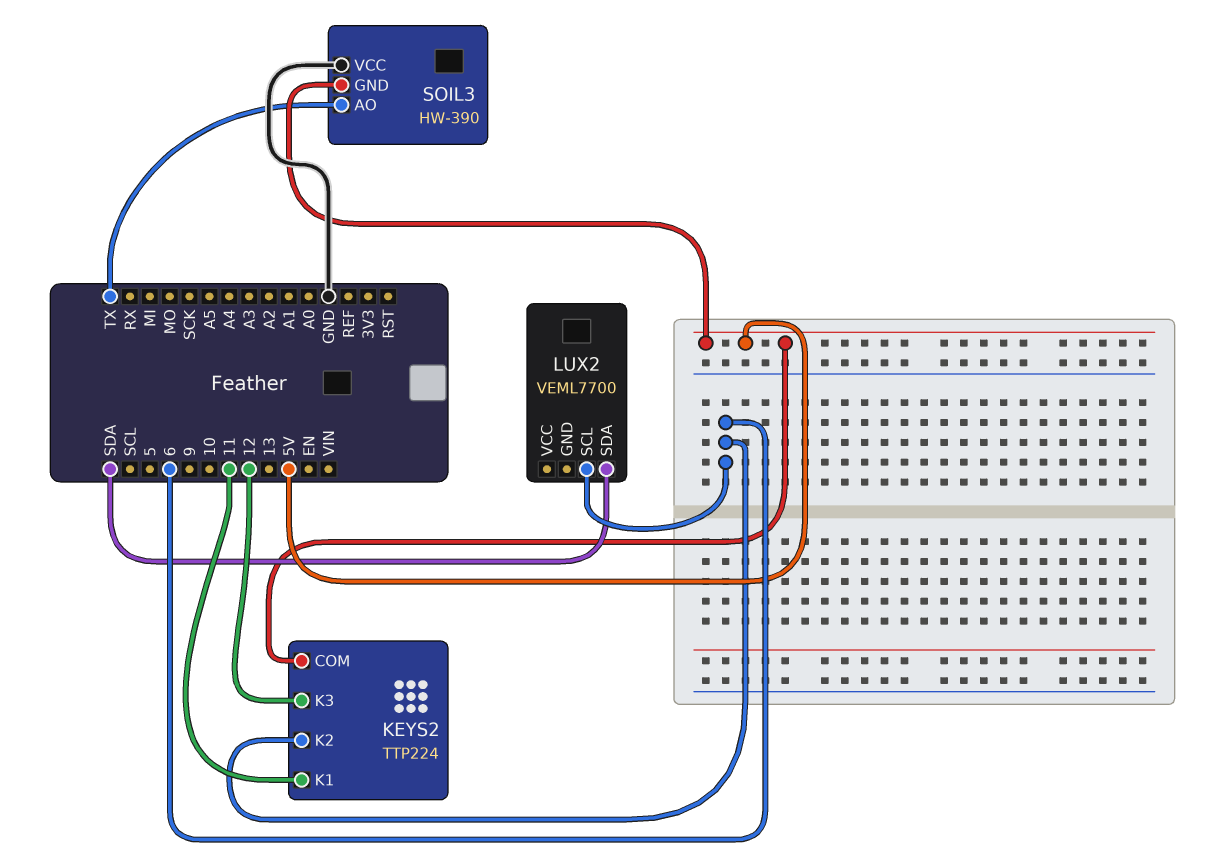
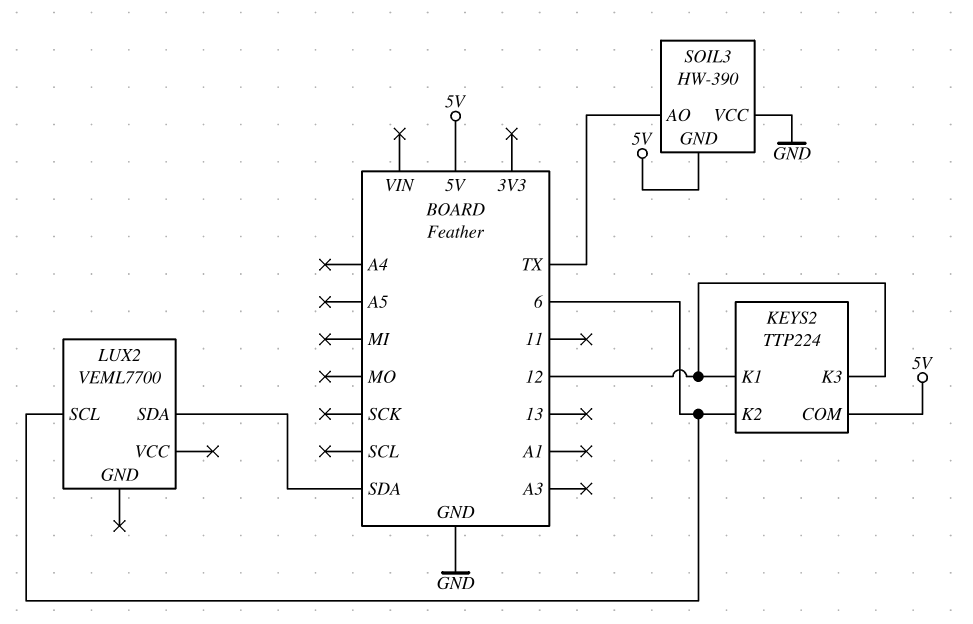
KEYS2 pin K1: 11 -> 12

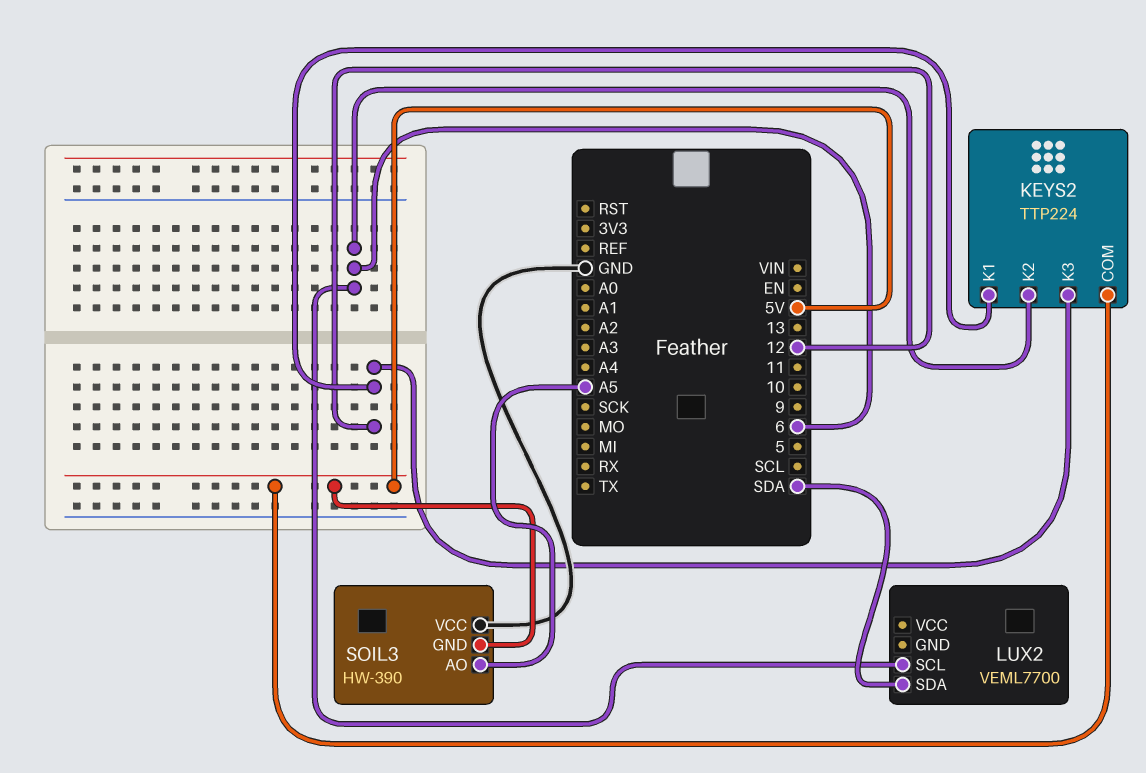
SOIL3 pin AO: TX -> A5

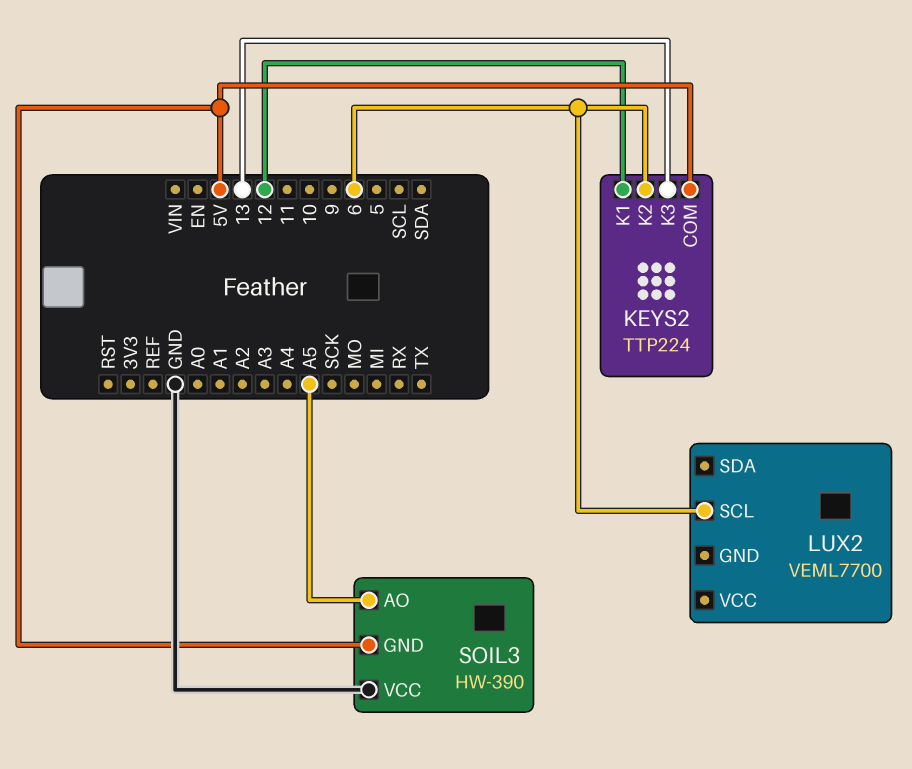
KEYS2 pin K3: 12 -> 13
LUX2 pin SDA: SDA -> none

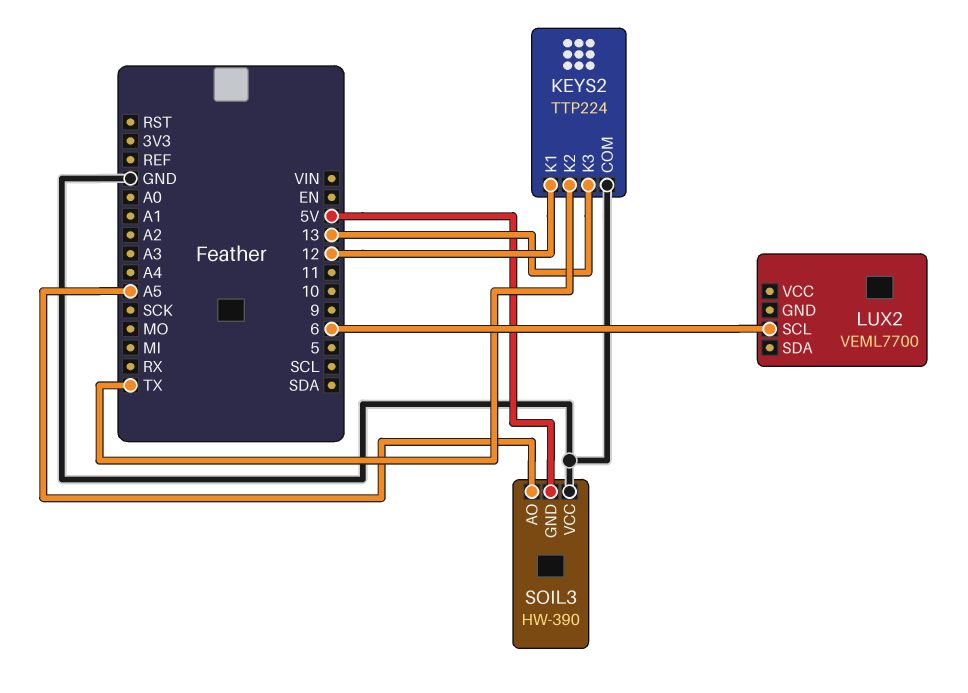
KEYS2 pin COM: 5V -> GND
KEYS2 pin K2: 6 -> TX

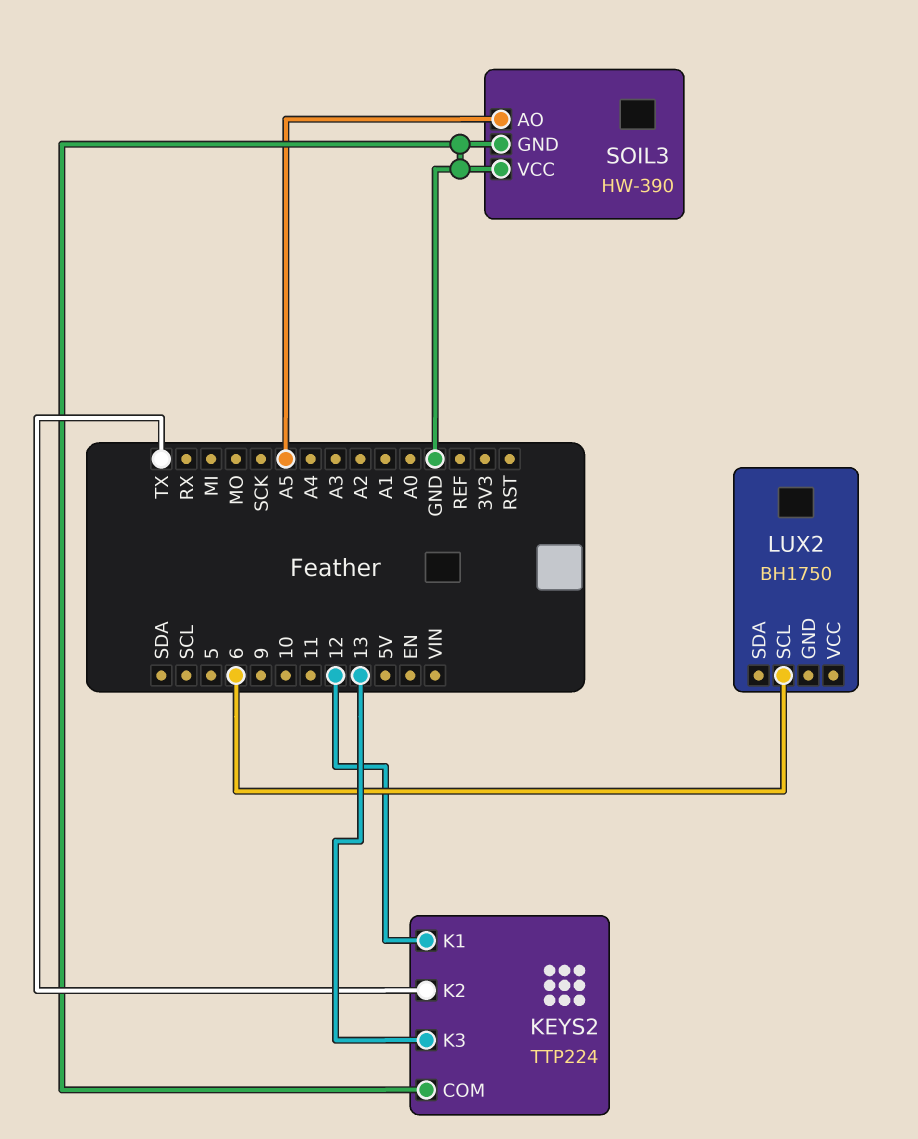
LUX2: VEML7700 -> BH1750
SOIL3 pin GND: 5V -> GND

